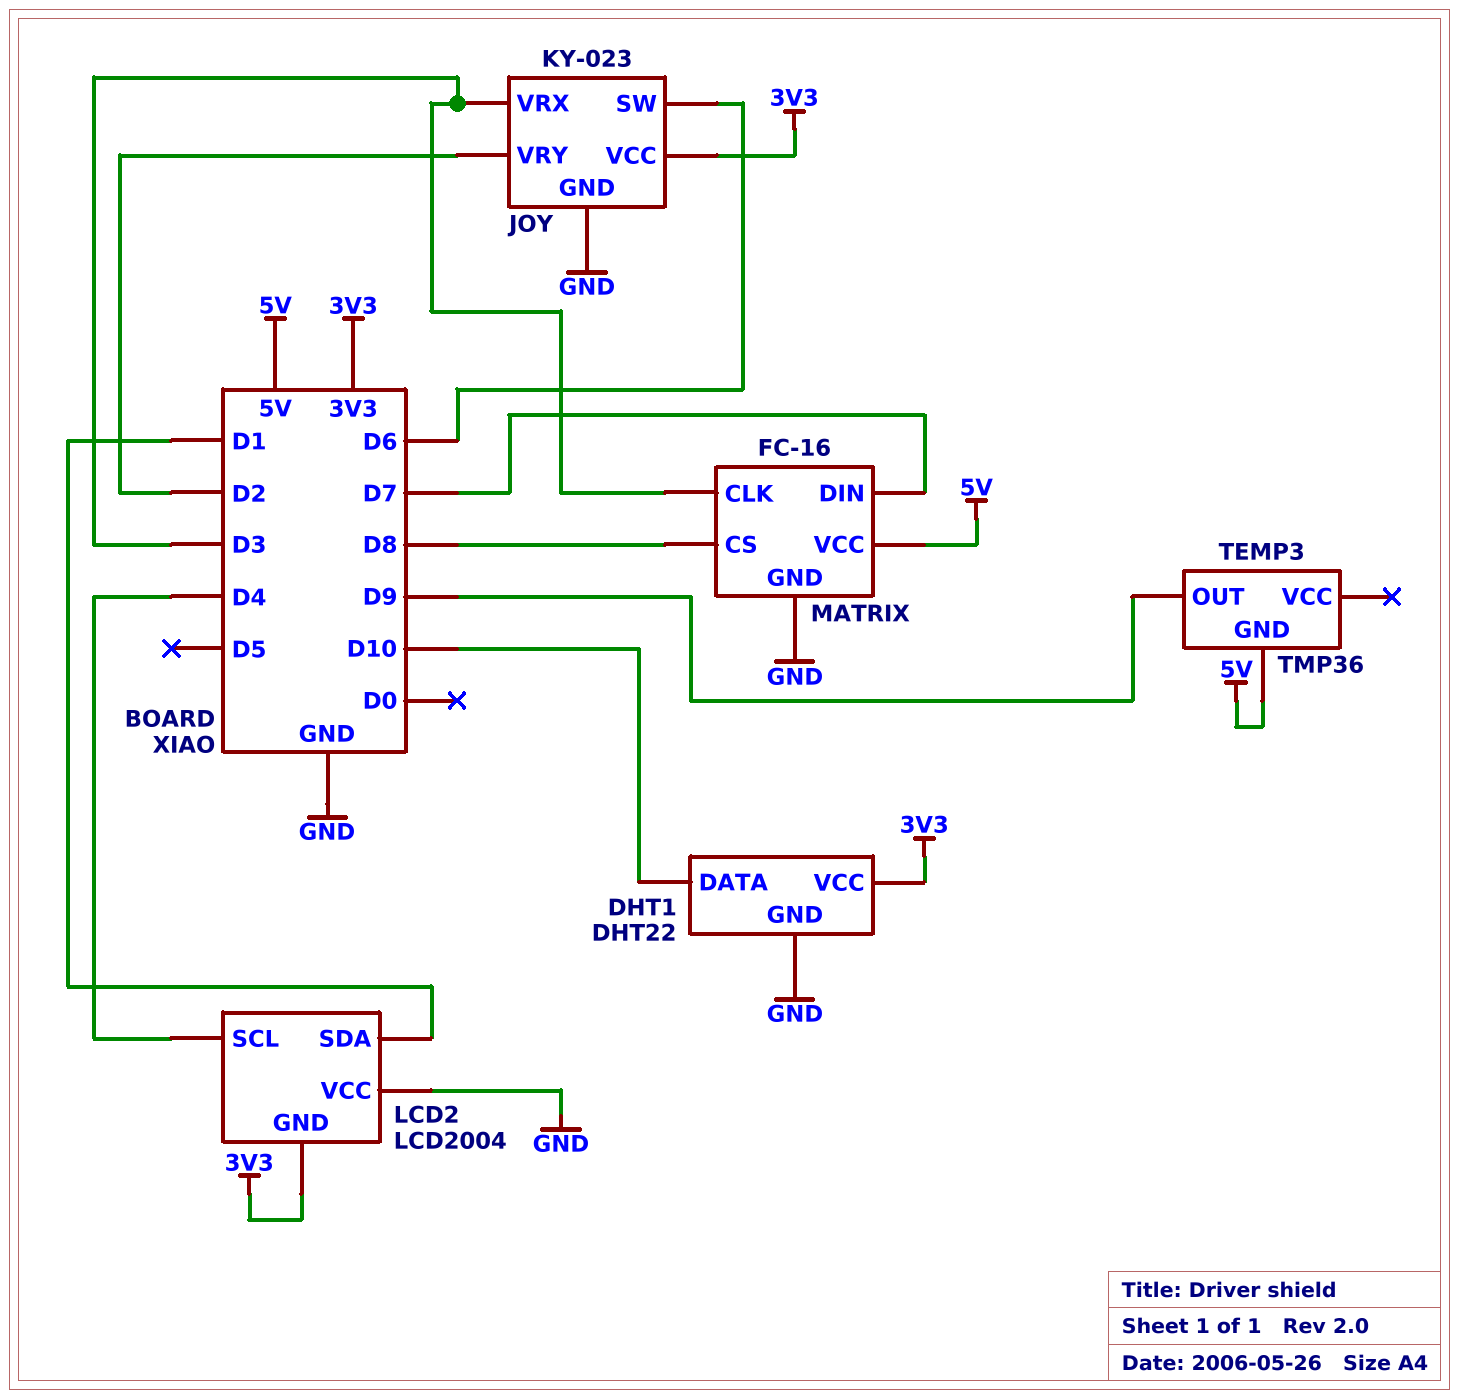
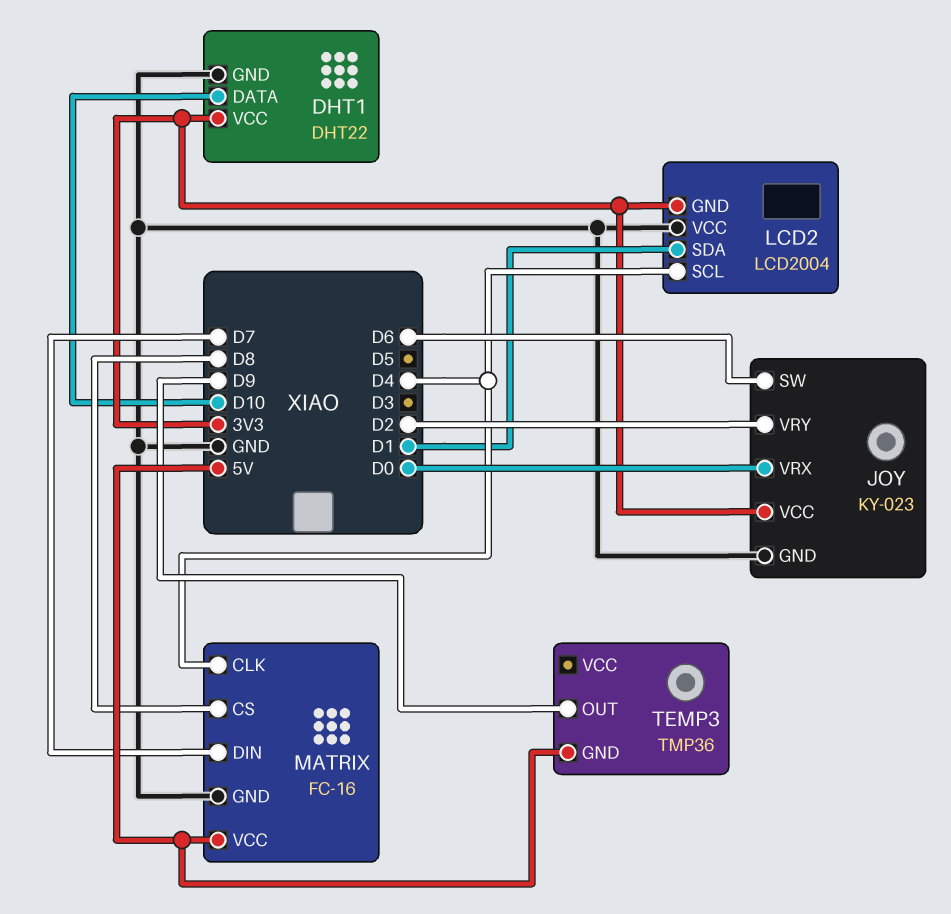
JOY pin VRX: D3 -> D0
MATRIX pin CLK: D3 -> D4

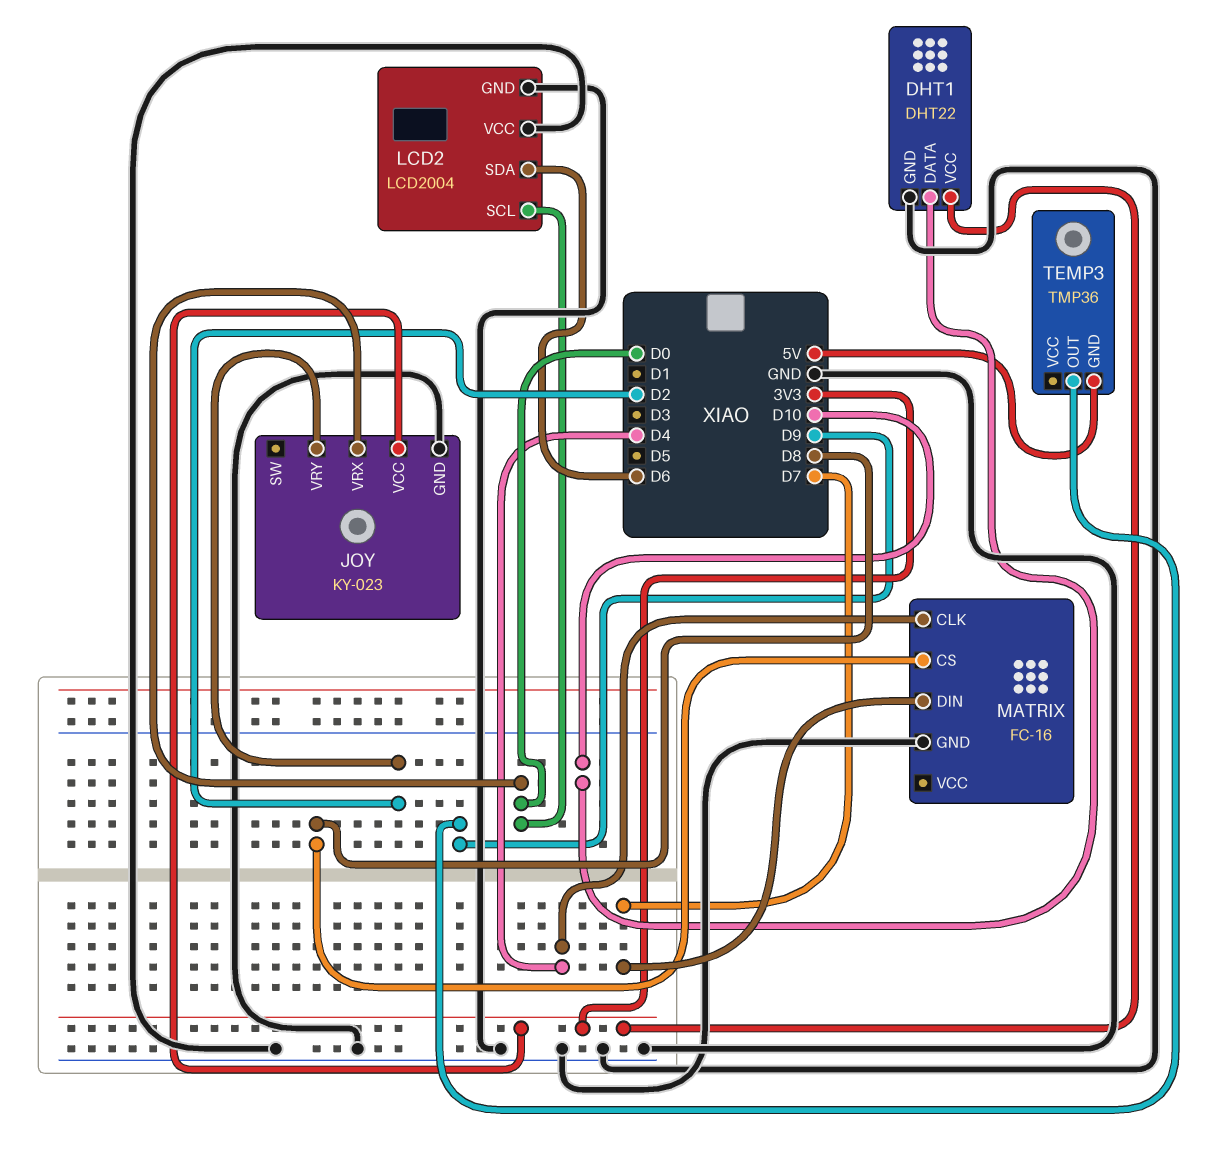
JOY pin SW: D6 -> none
LCD2 pin GND: 3V3 -> GND
LCD2 pin SCL: D4 -> D0
LCD2 pin SDA: D1 -> D6
MATRIX pin VCC: 5V -> none

